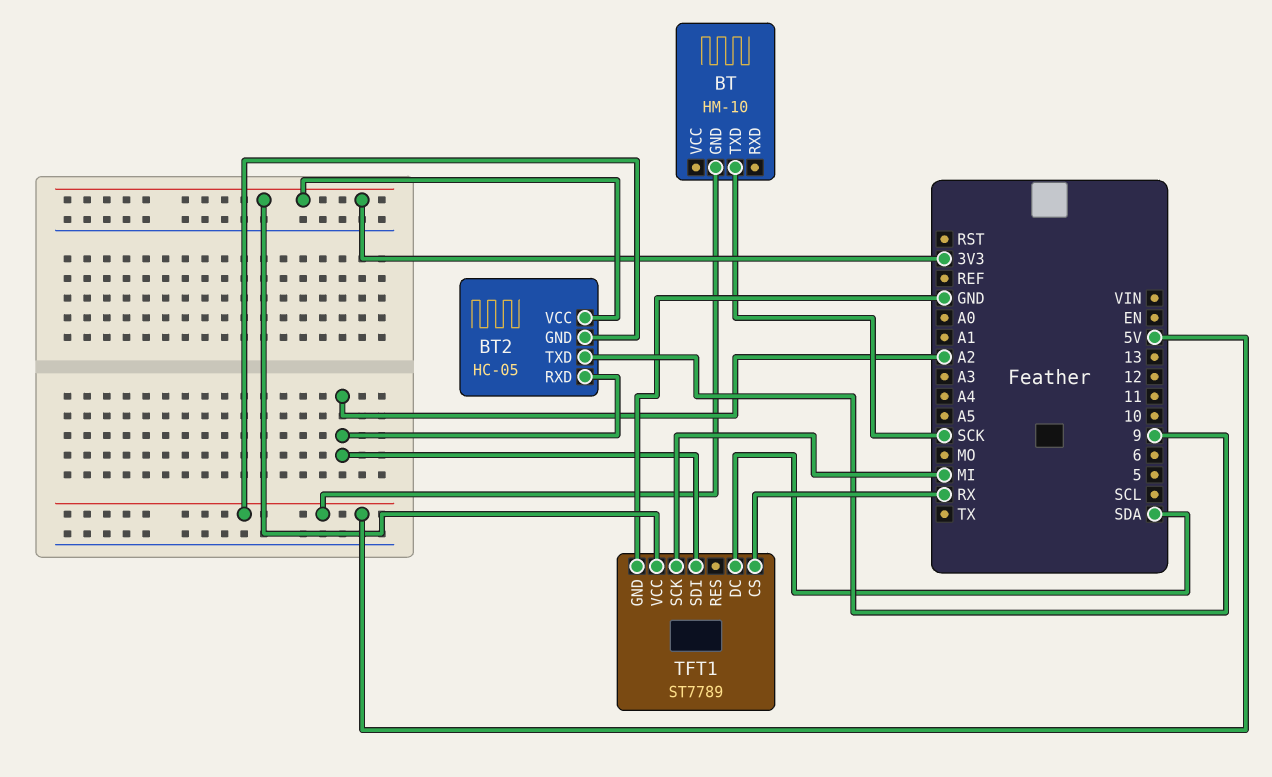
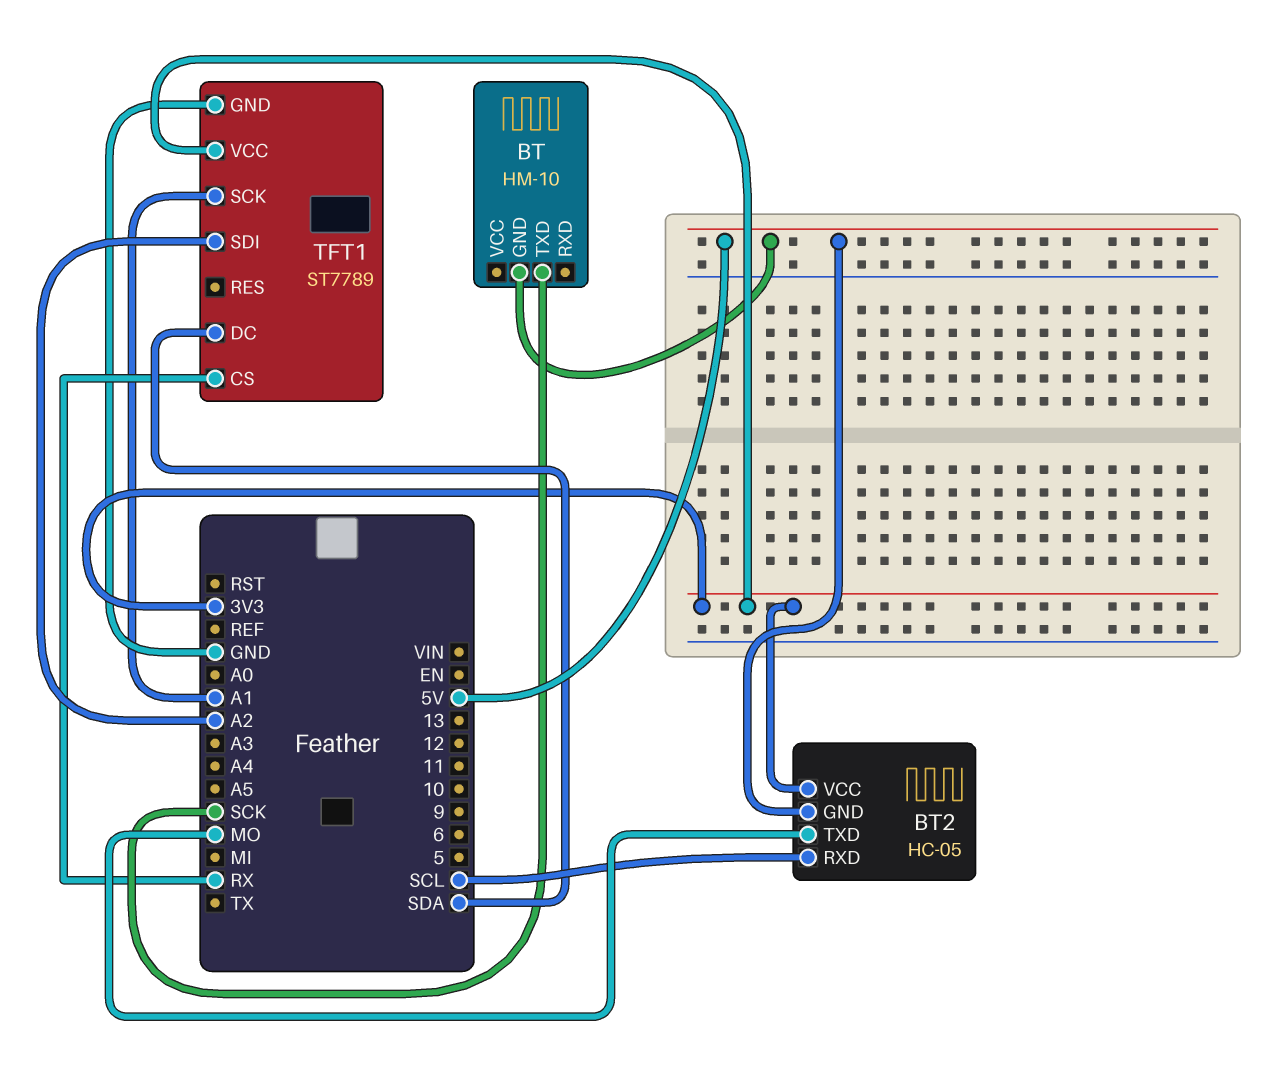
BT2 pin RXD: A2 -> SCL
BT2 pin TXD: 9 -> MO
TFT1 pin SCK: MI -> A1

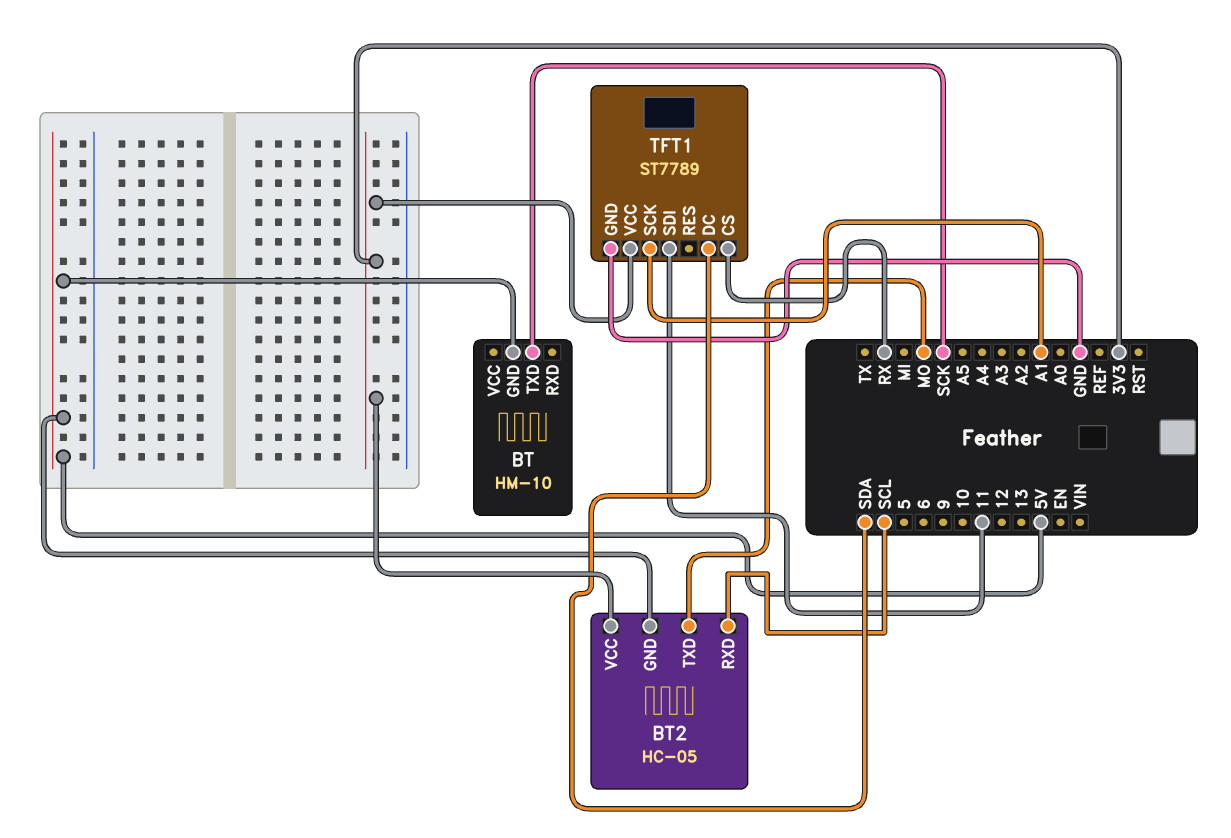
TFT1 pin SDI: A2 -> 11

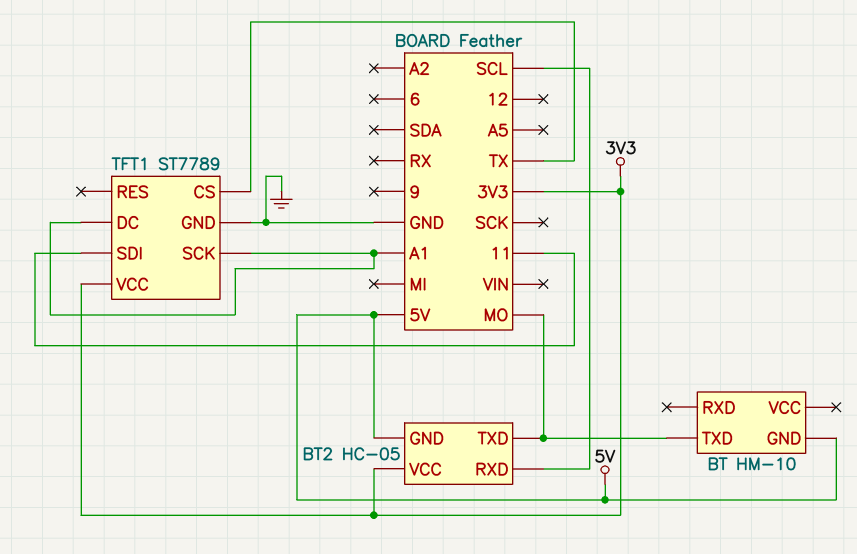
BT pin TXD: SCK -> MO
TFT1 pin CS: RX -> TX
TFT1 pin DC: SDA -> A1

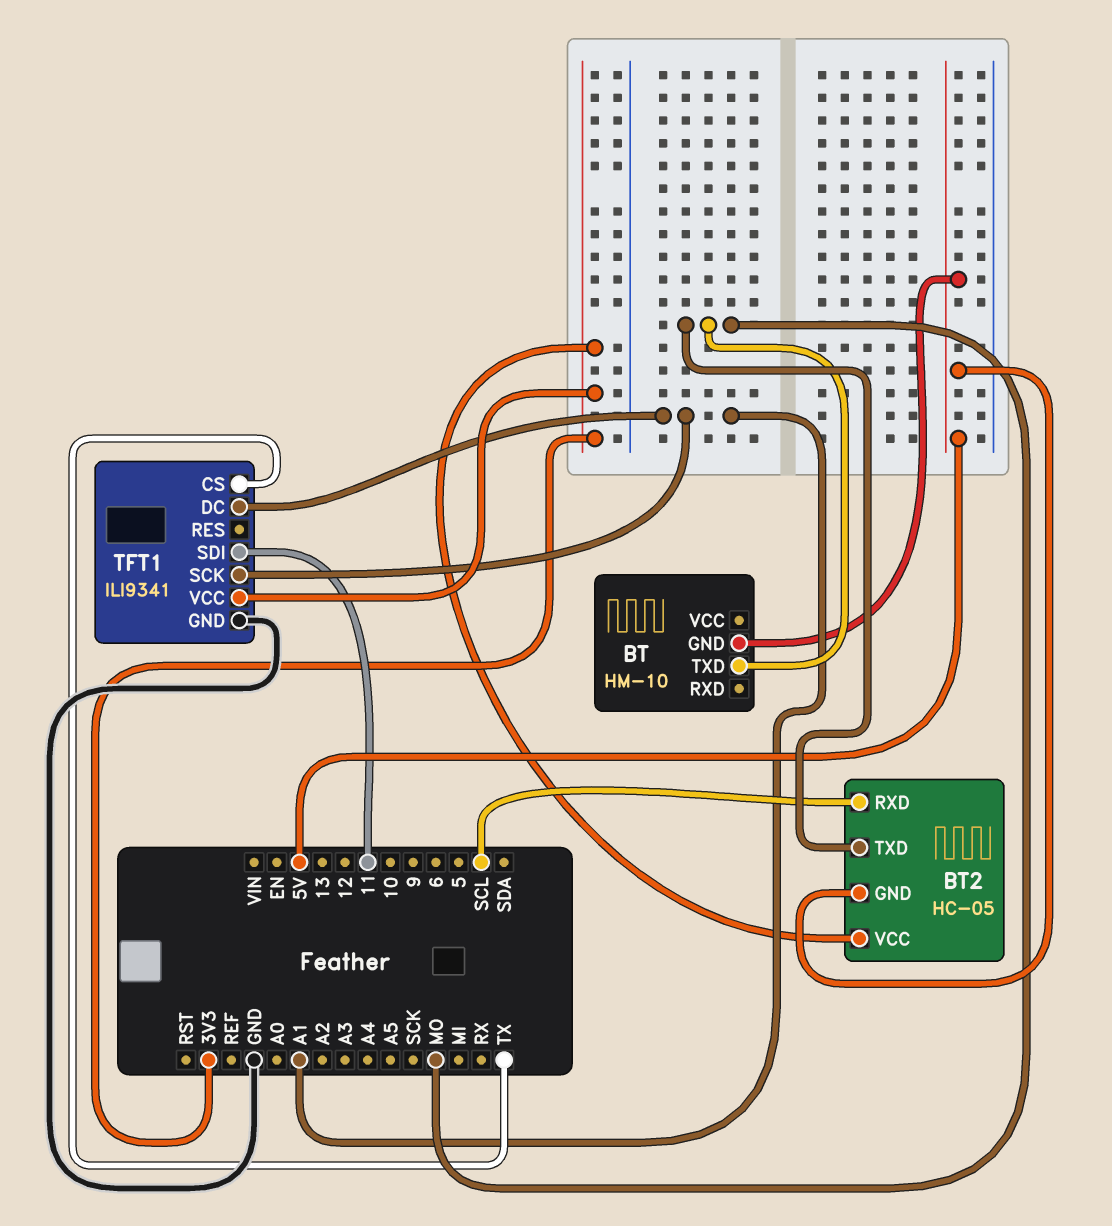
TFT1: ST7789 -> ILI9341

